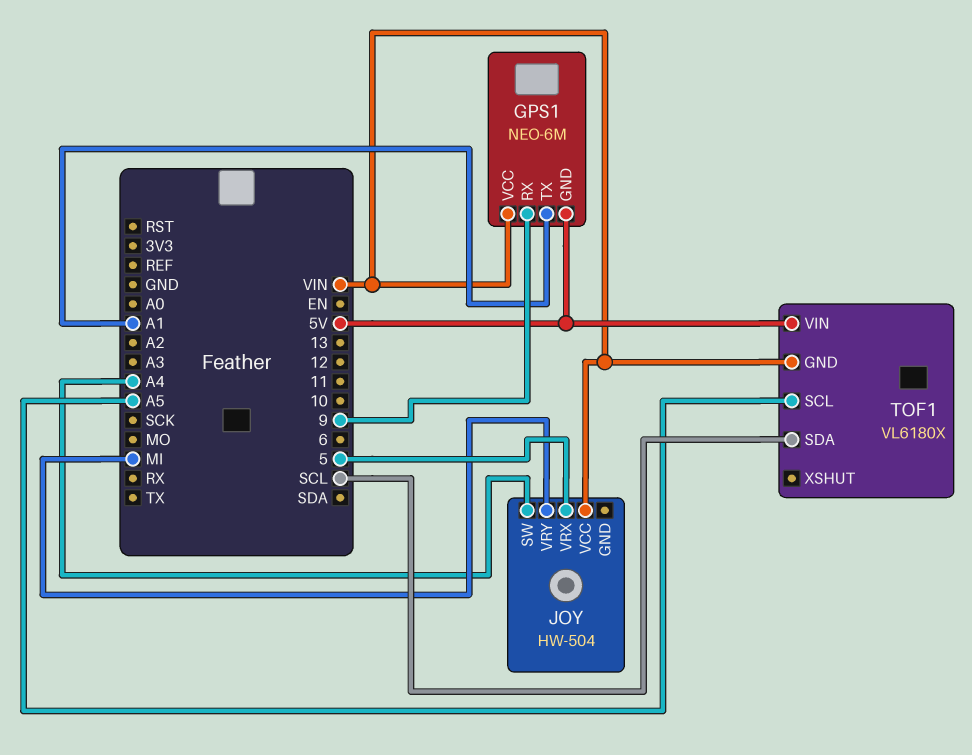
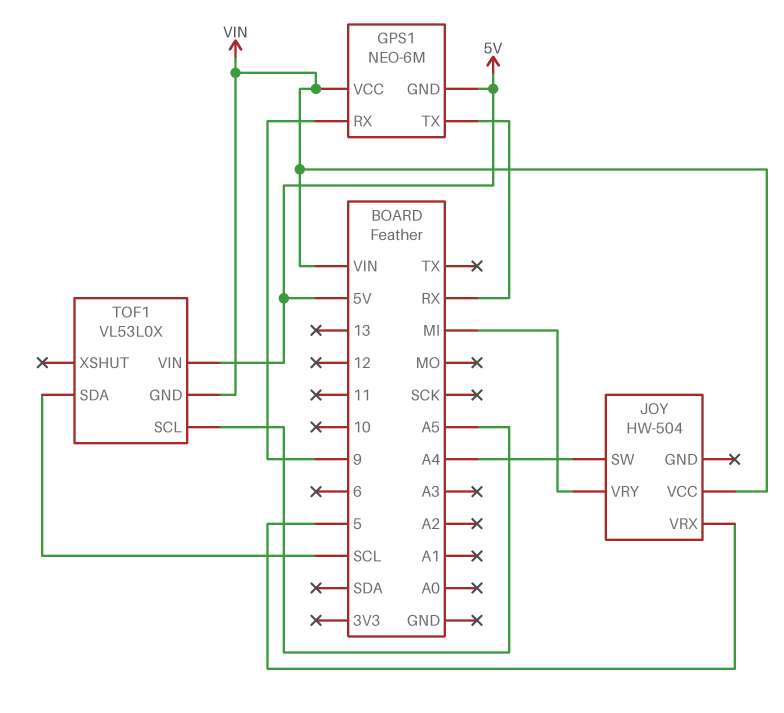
GPS1 pin TX: A1 -> RX
TOF1: VL6180X -> VL53L0X

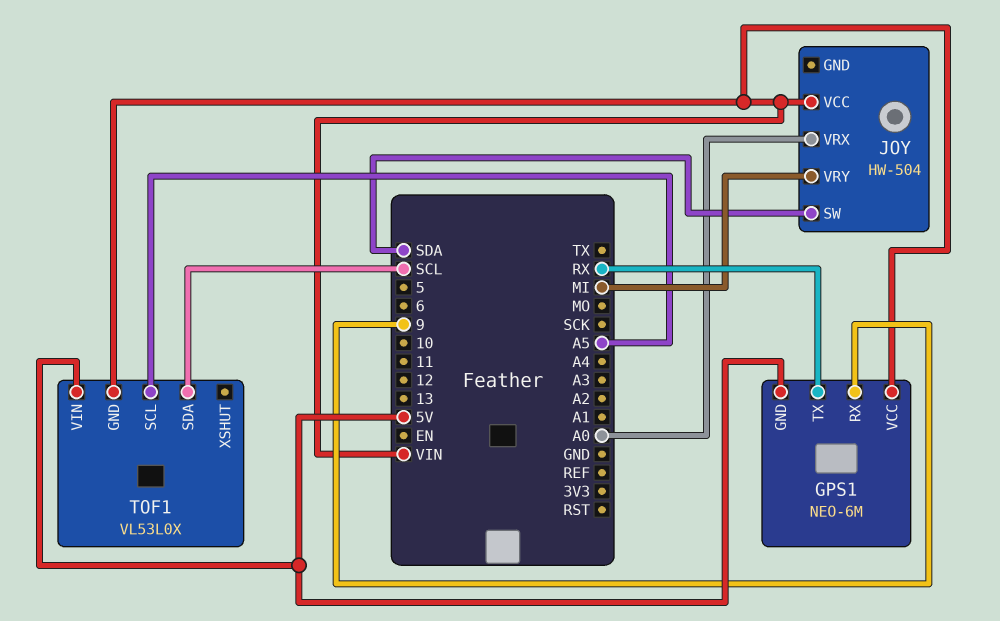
JOY pin SW: A4 -> SDA
JOY pin VRX: 5 -> A0

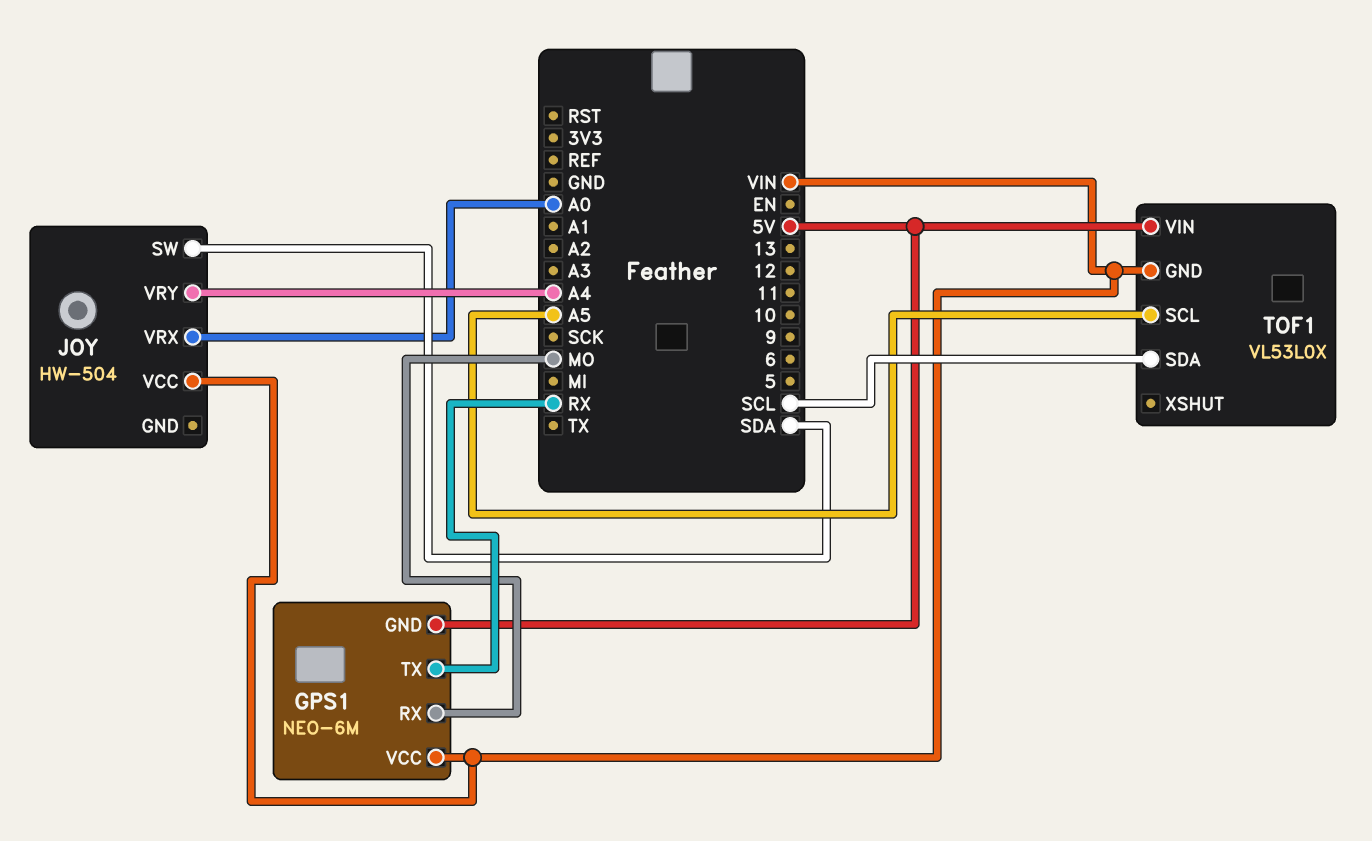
GPS1 pin RX: 9 -> MO
JOY pin VRY: MI -> A4

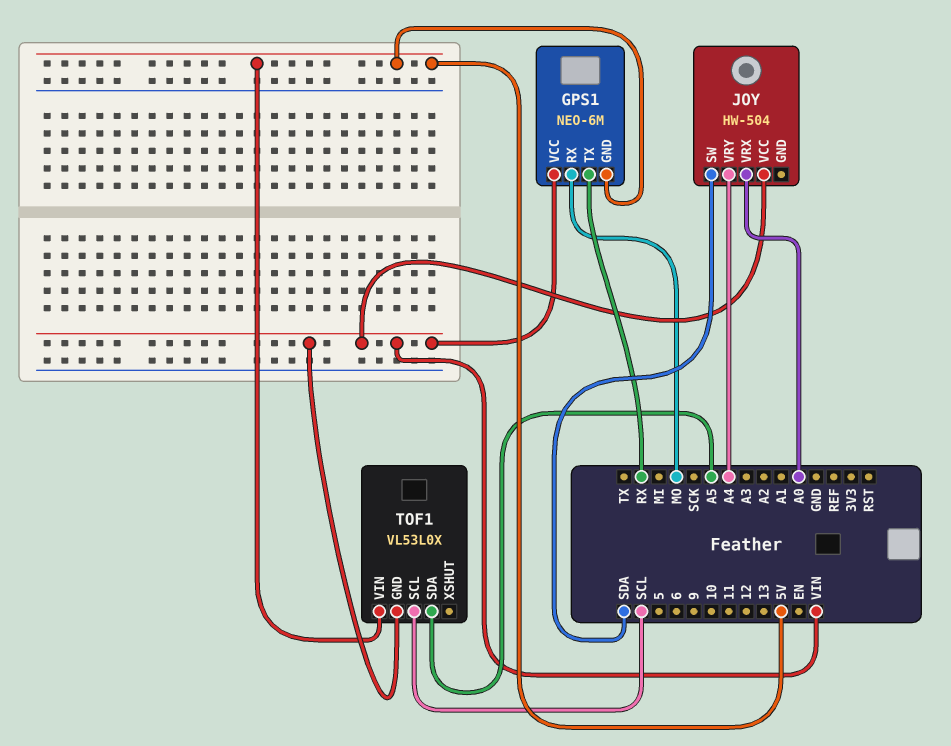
TOF1 pin SCL: A5 -> SCL
TOF1 pin SDA: SCL -> A5

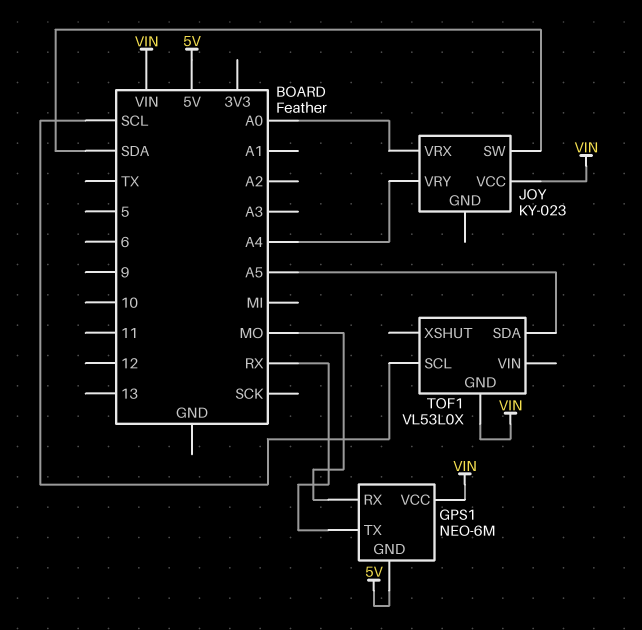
JOY: HW-504 -> KY-023
TOF1 pin VIN: 5V -> none

